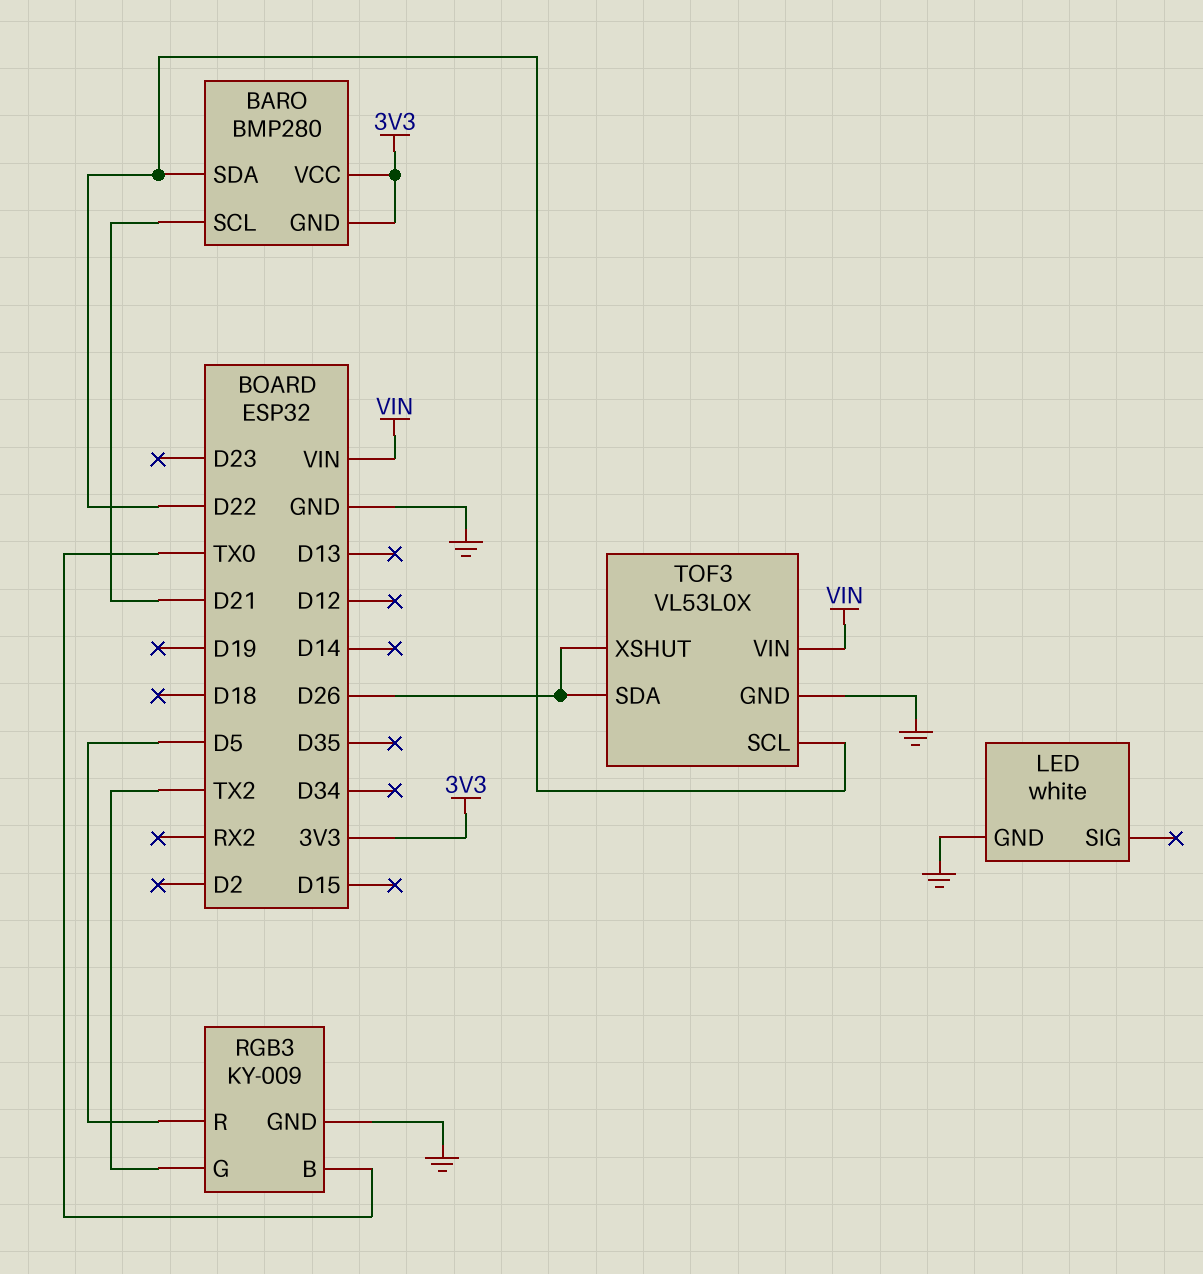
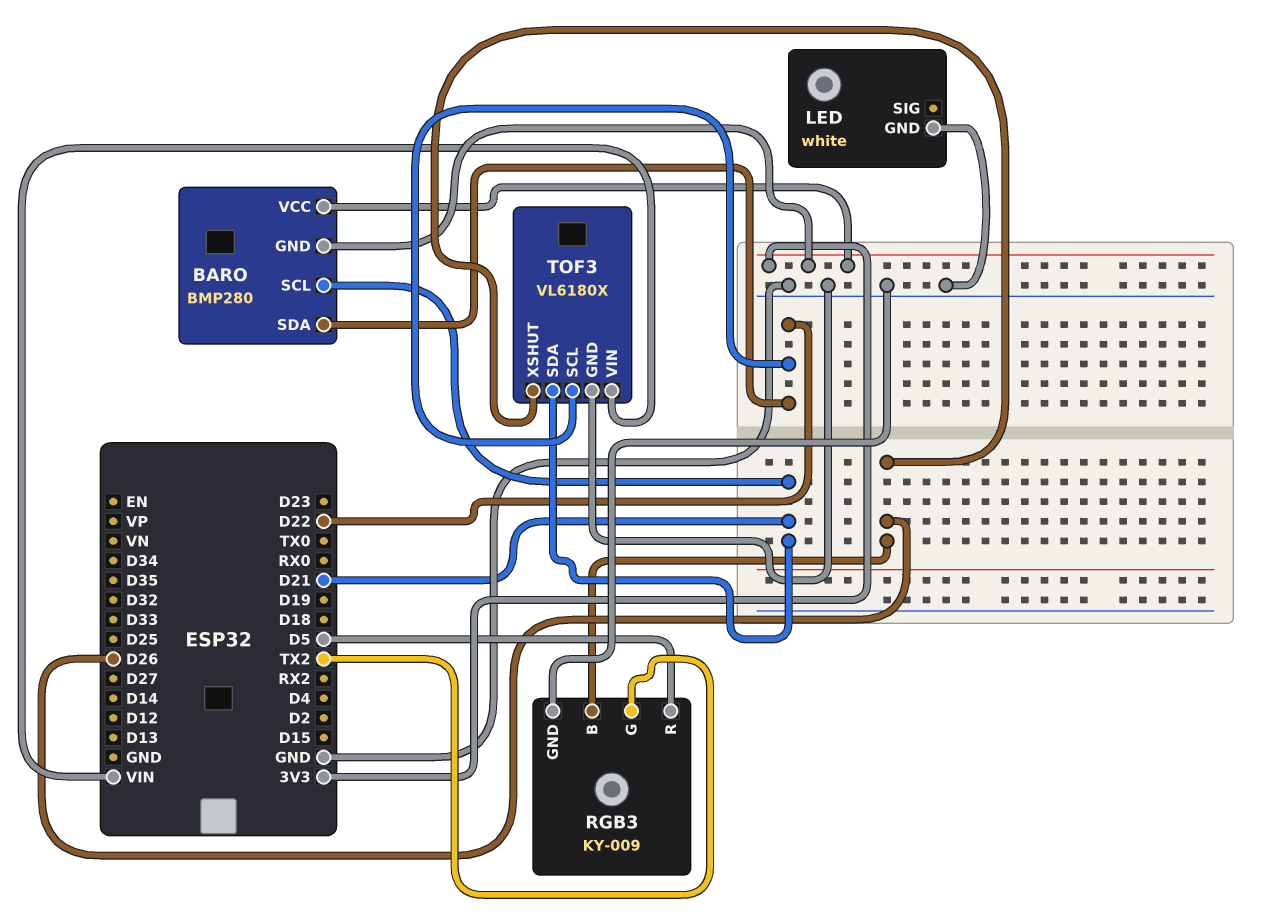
RGB3 pin B: TX0 -> D26
TOF3: VL53L0X -> VL6180X
TOF3 pin SDA: D26 -> D21

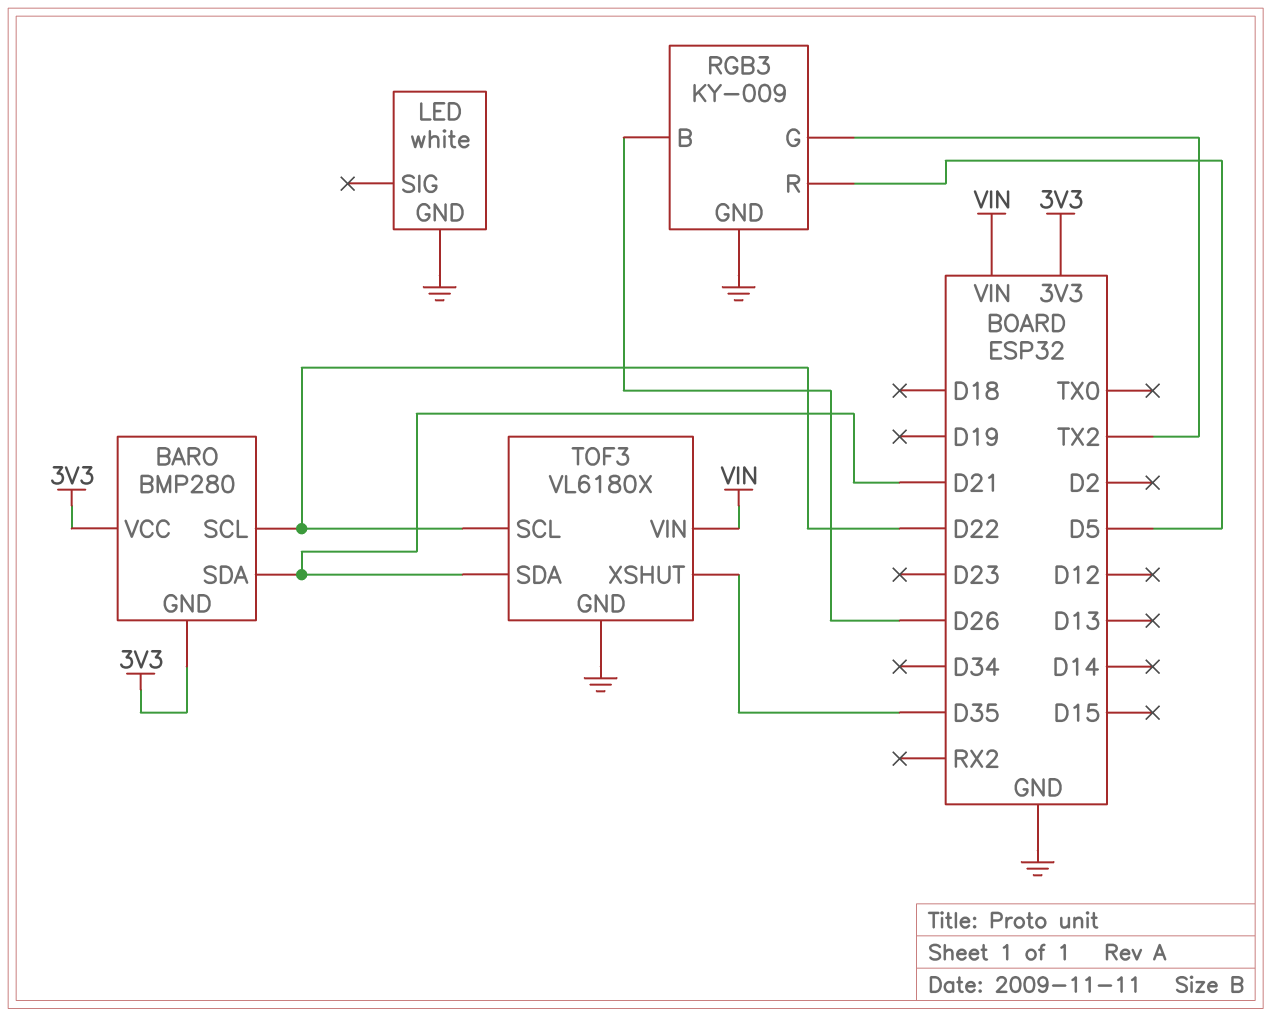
BARO pin SCL: D21 -> D22
BARO pin SDA: D22 -> D21
TOF3 pin XSHUT: D26 -> D35

